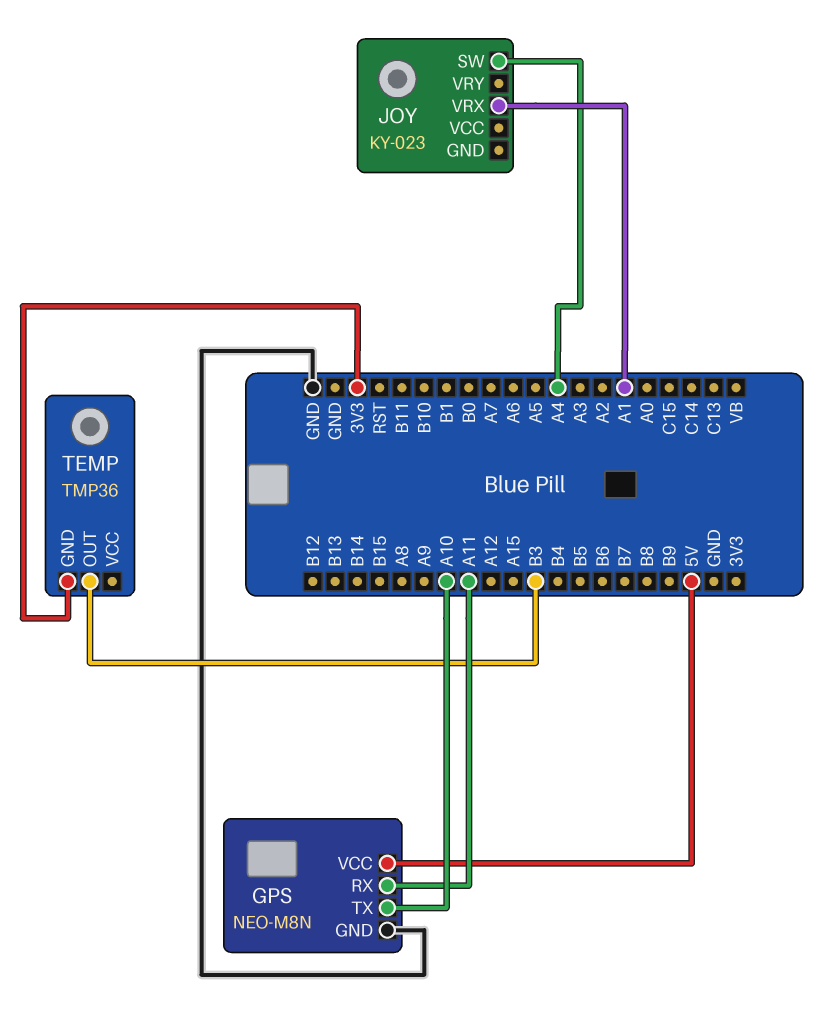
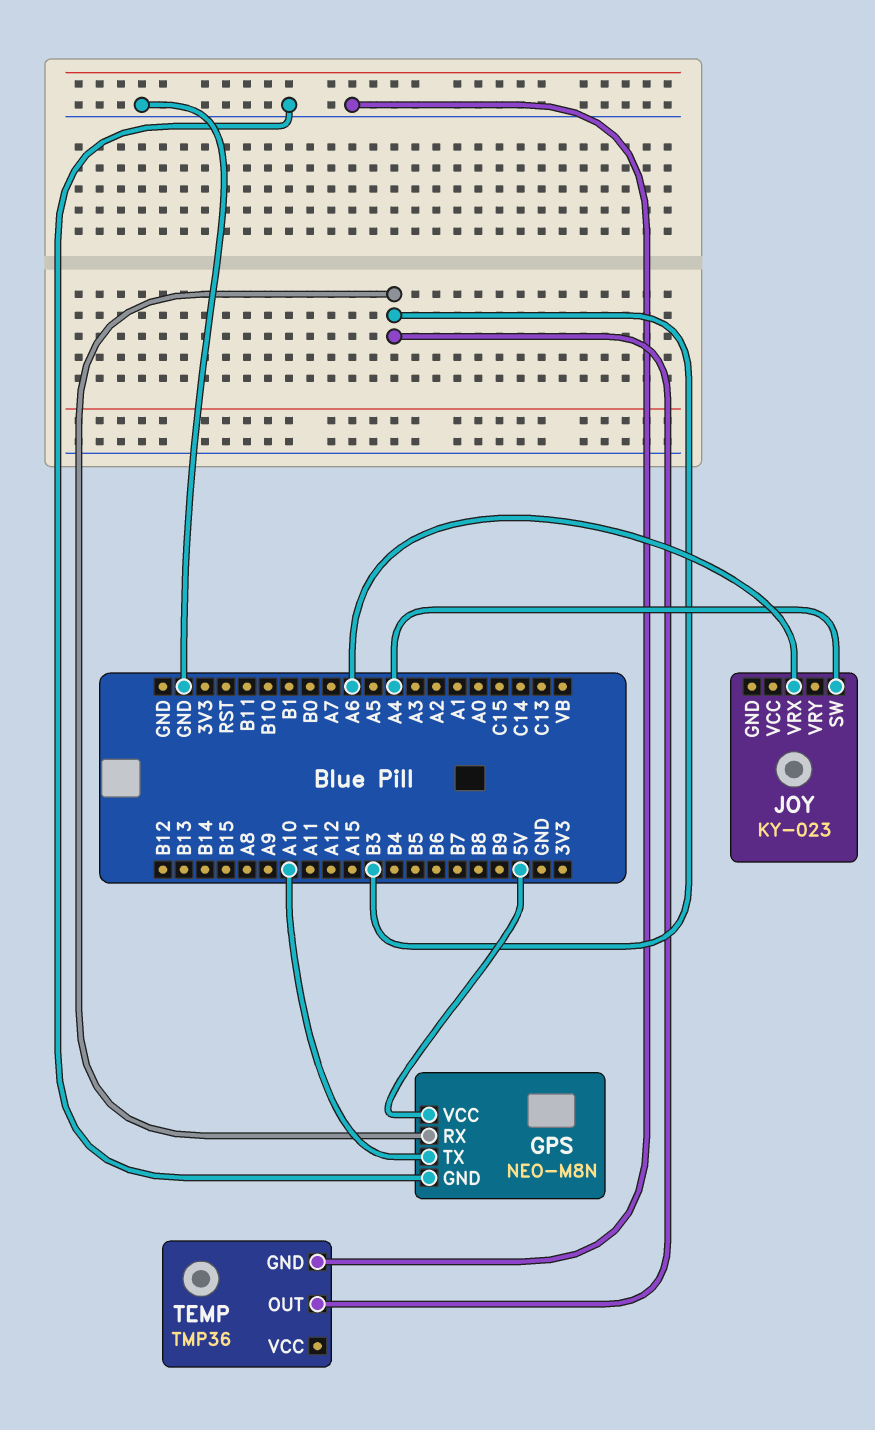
GPS pin RX: A11 -> B3
JOY pin VRX: A1 -> A6
TEMP pin GND: 3V3 -> GND

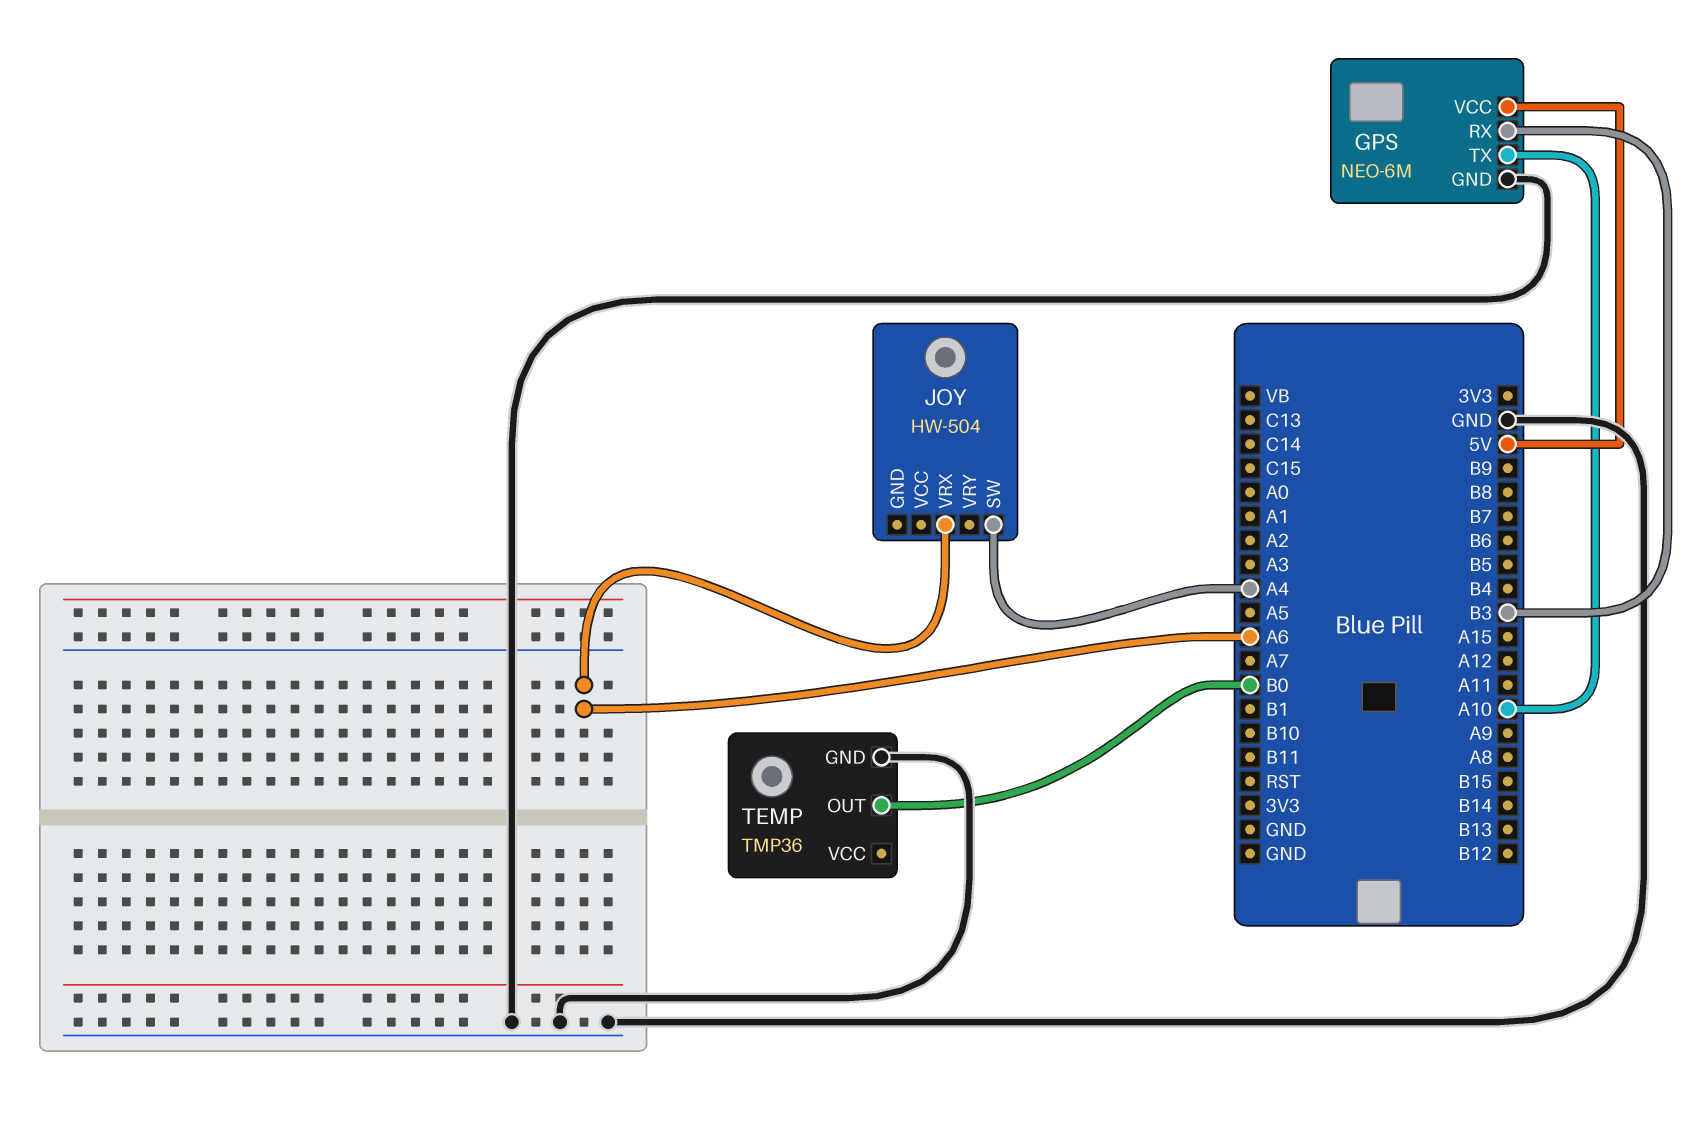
GPS: NEO-M8N -> NEO-6M
JOY: KY-023 -> HW-504
TEMP pin OUT: B3 -> B0

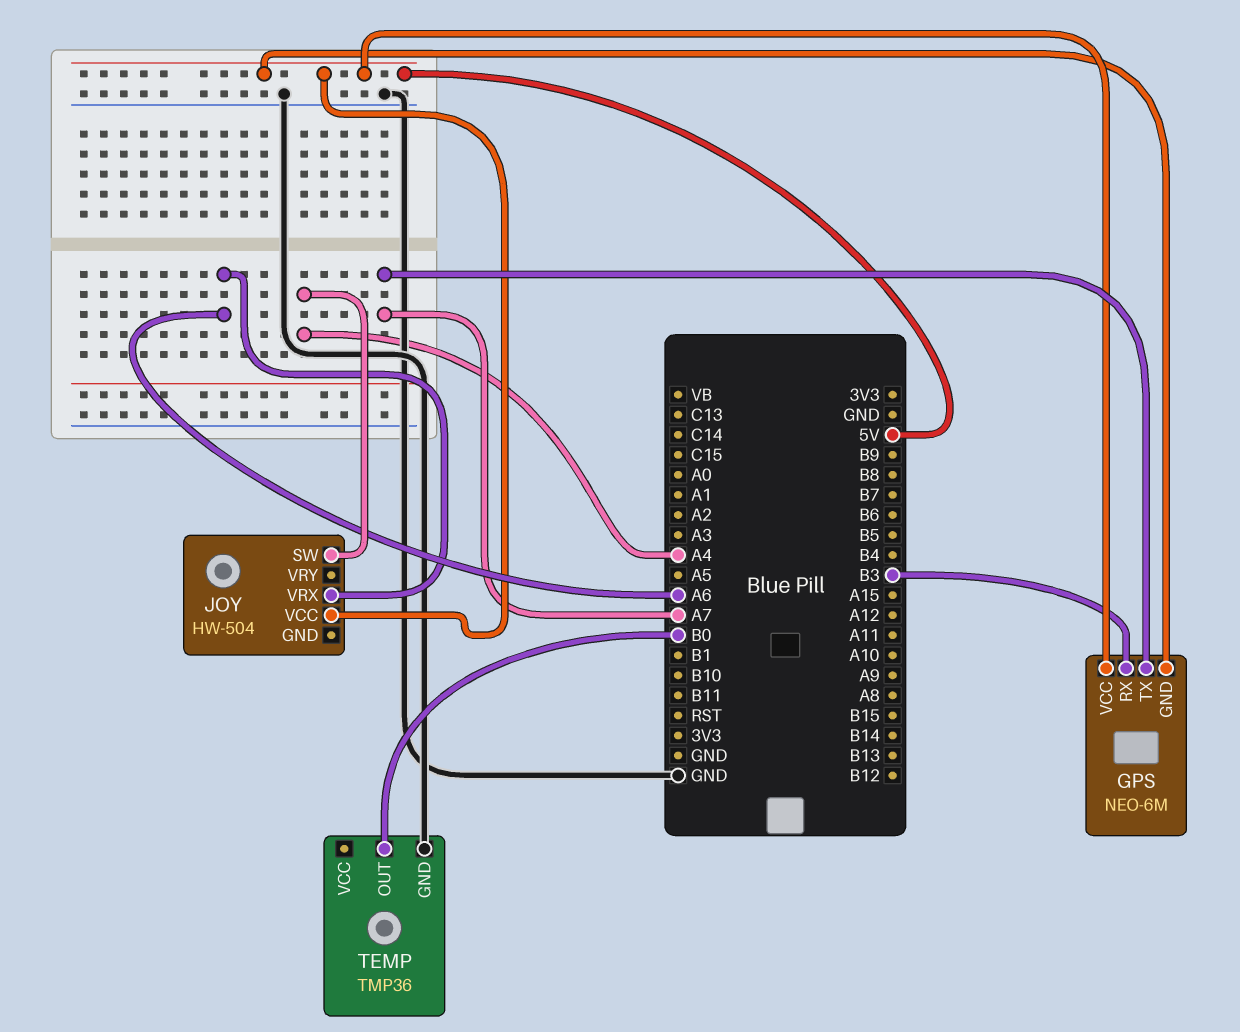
GPS pin GND: GND -> 5V
GPS pin TX: A10 -> A7
JOY pin VCC: none -> 5V

